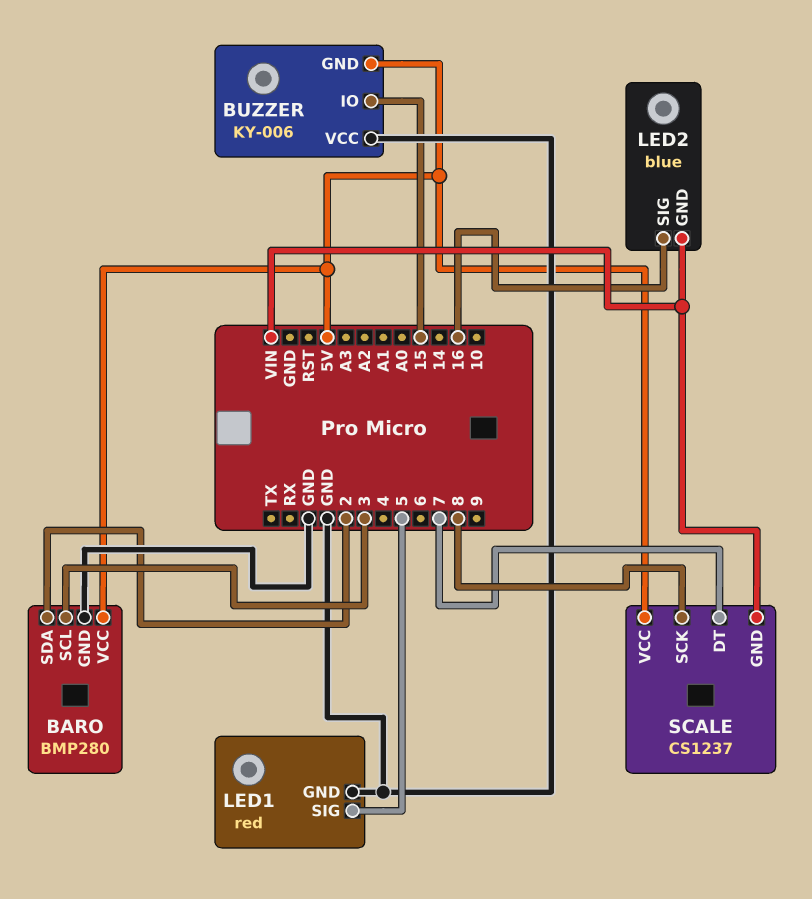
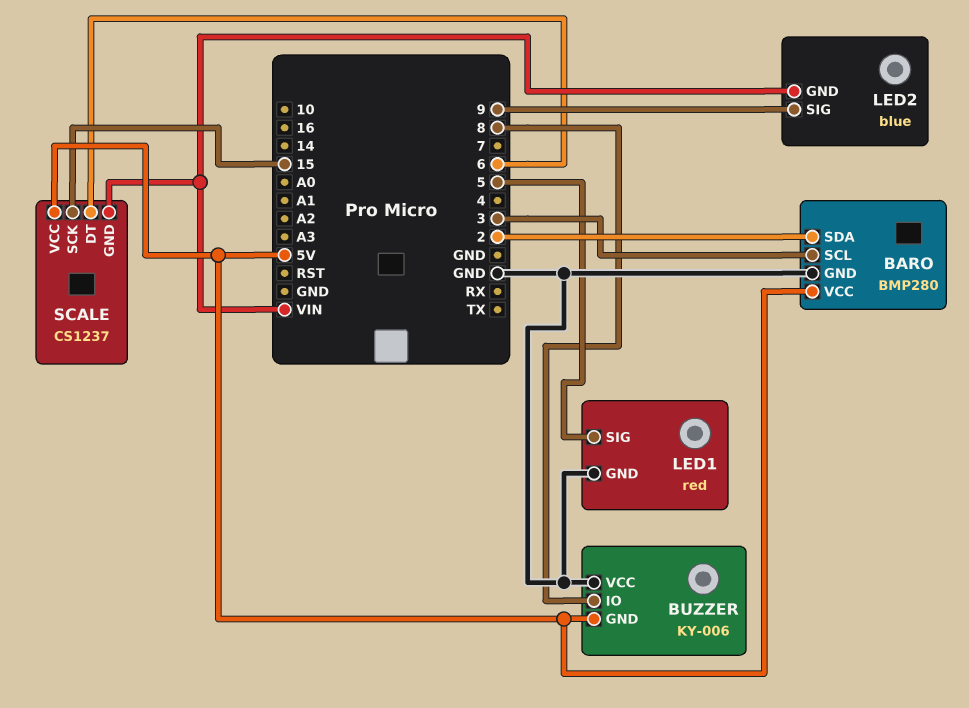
BUZZER pin IO: 15 -> 8
LED2 pin SIG: 16 -> 9
SCALE pin DT: 7 -> 6
SCALE pin SCK: 8 -> 15

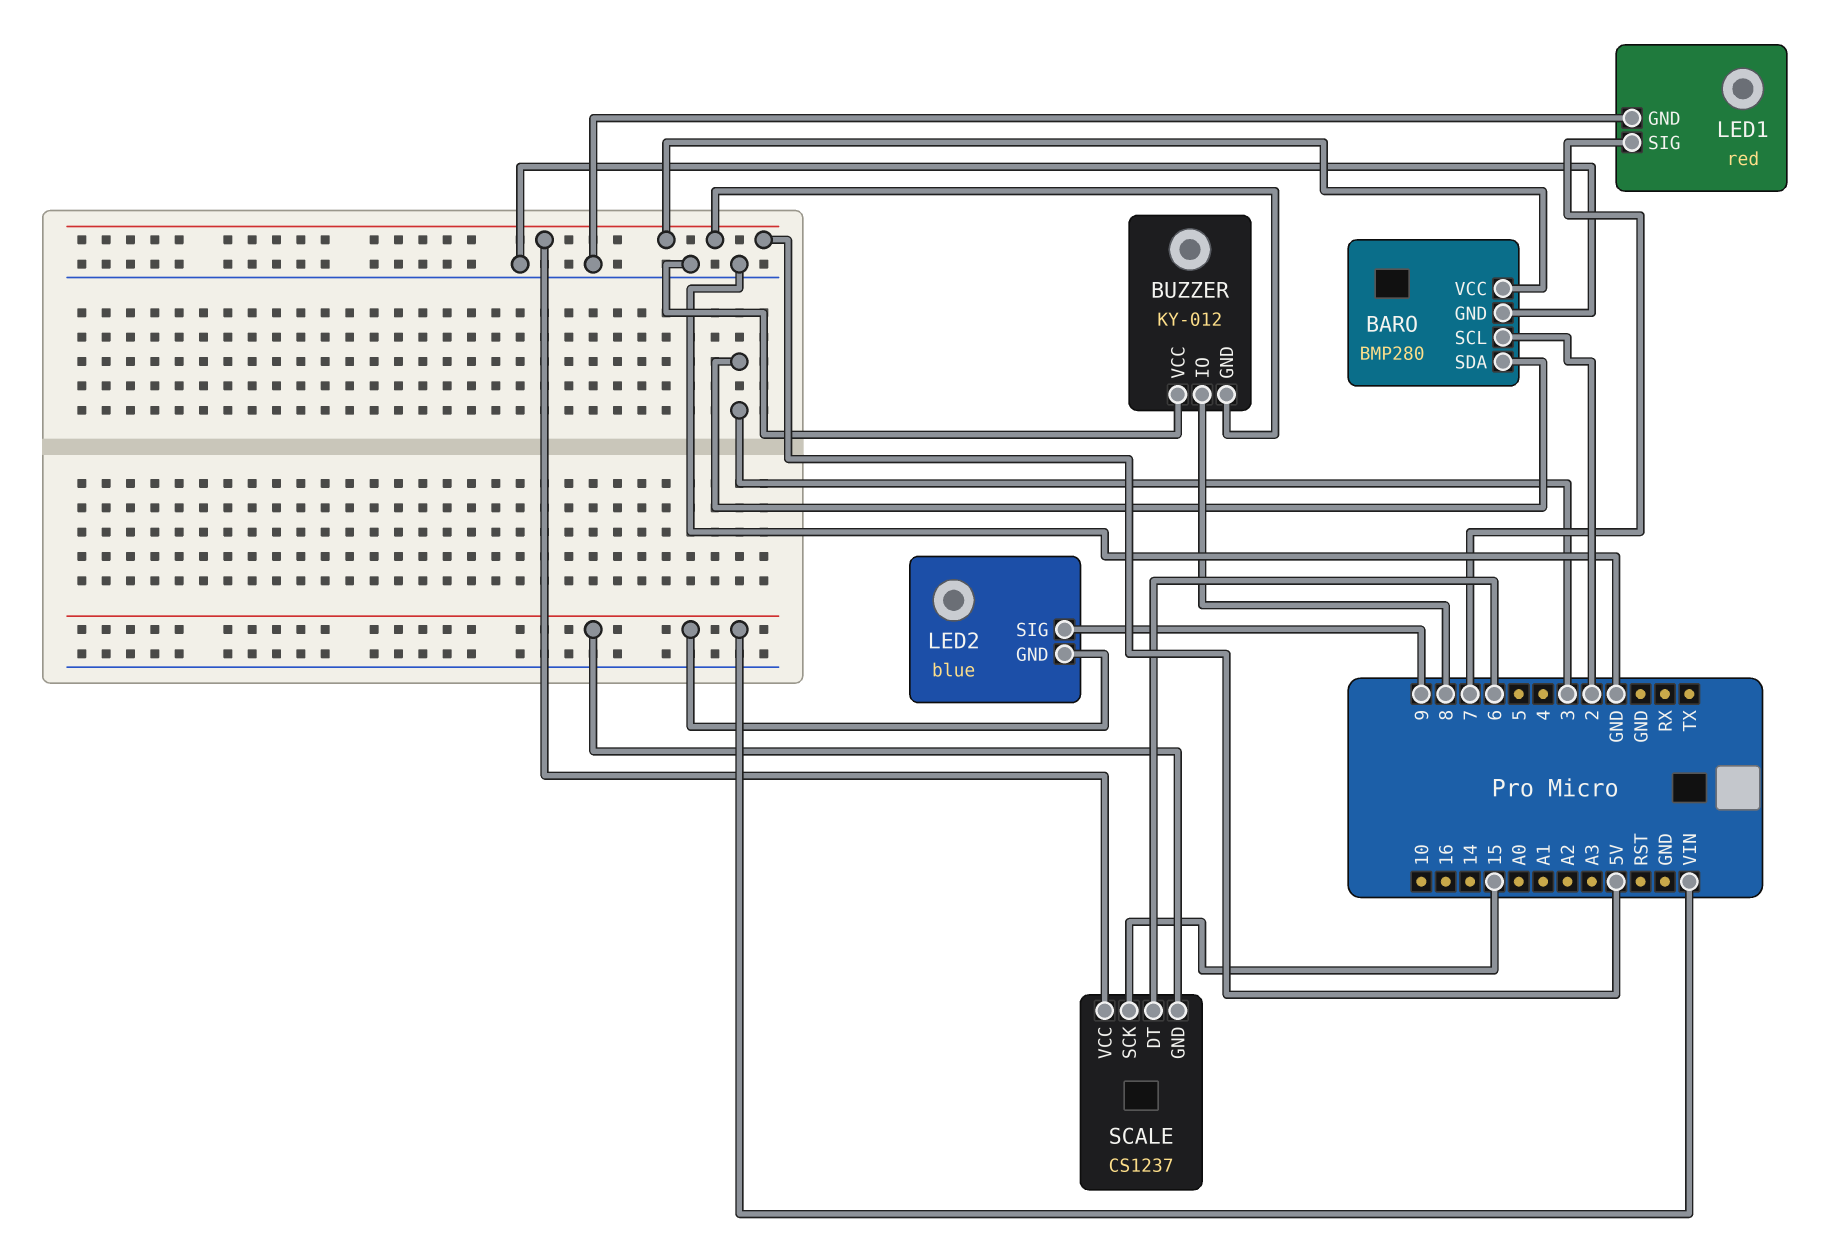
BARO pin SCL: 3 -> 2
BARO pin SDA: 2 -> 3
BUZZER: KY-006 -> KY-012
LED1 pin SIG: 5 -> 7

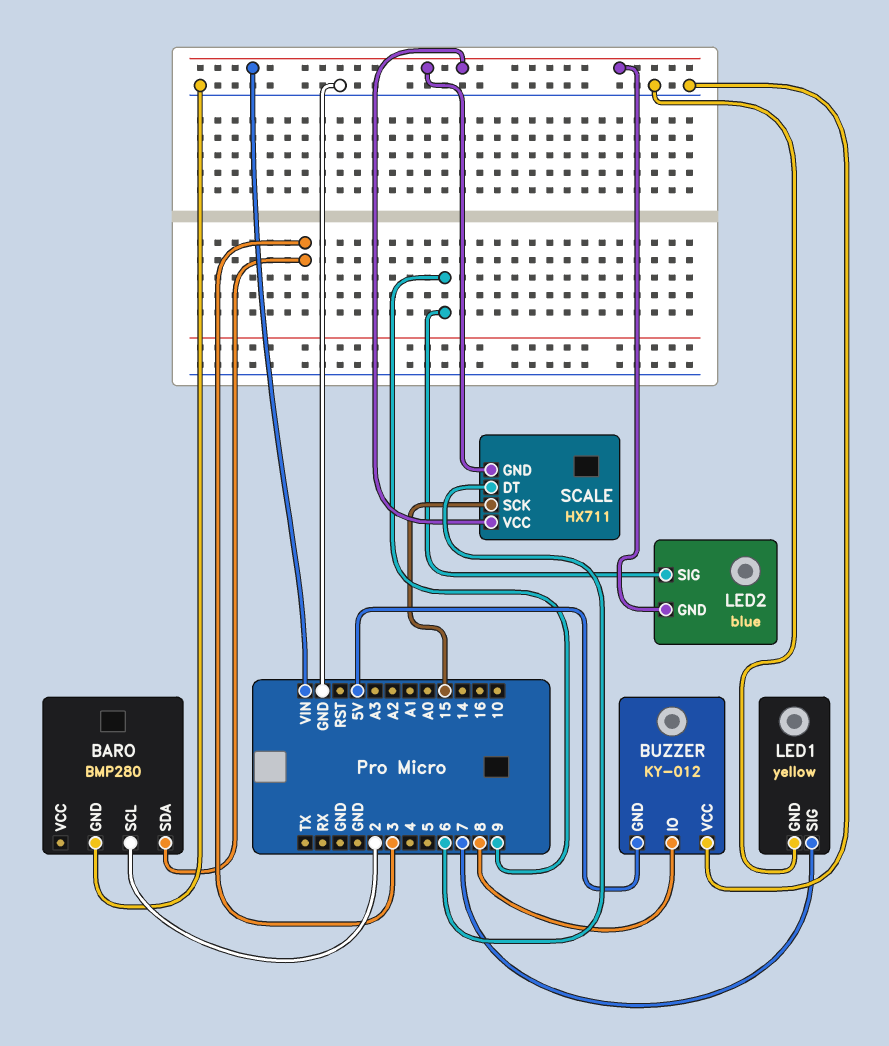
BARO pin VCC: 5V -> none
LED1: red -> yellow
SCALE: CS1237 -> HX711
SCALE pin VCC: 5V -> VIN

